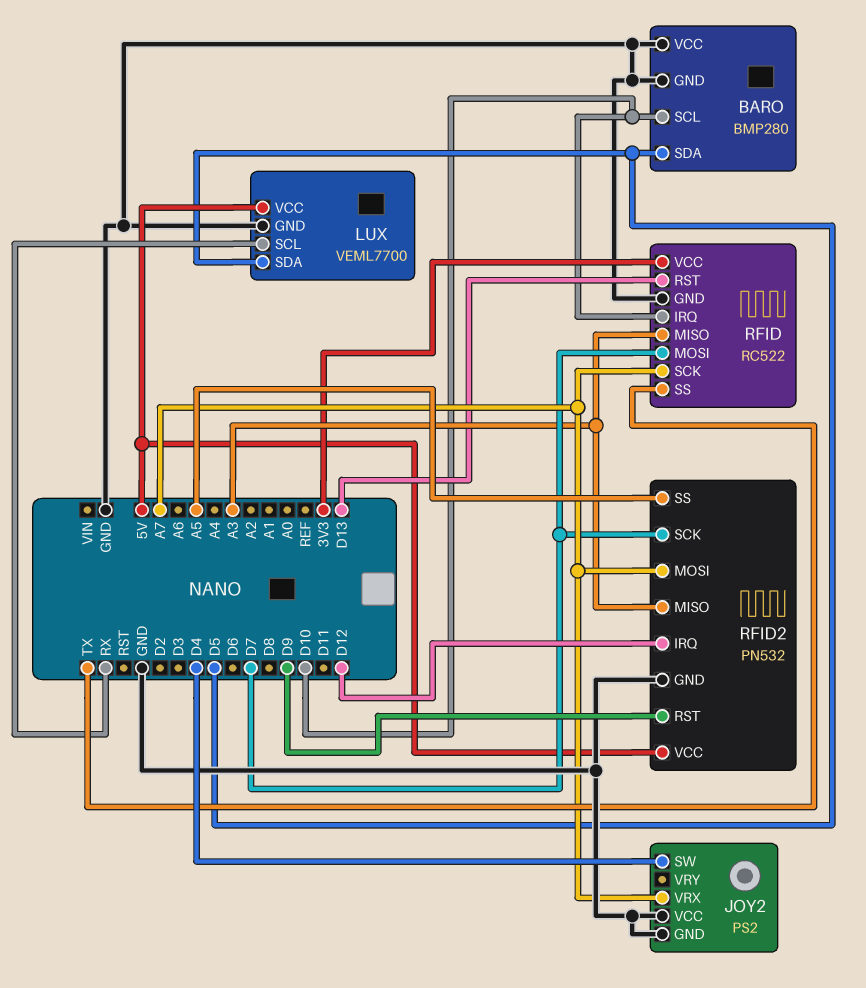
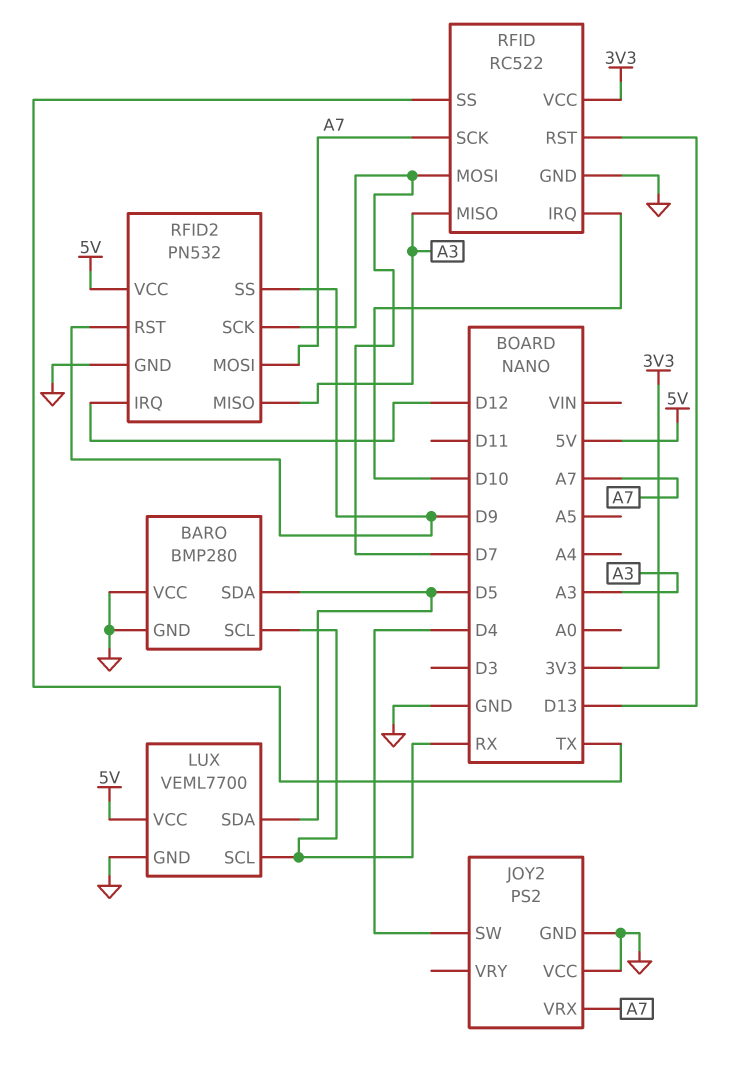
BARO pin SCL: D10 -> RX
RFID2 pin SS: A5 -> D9

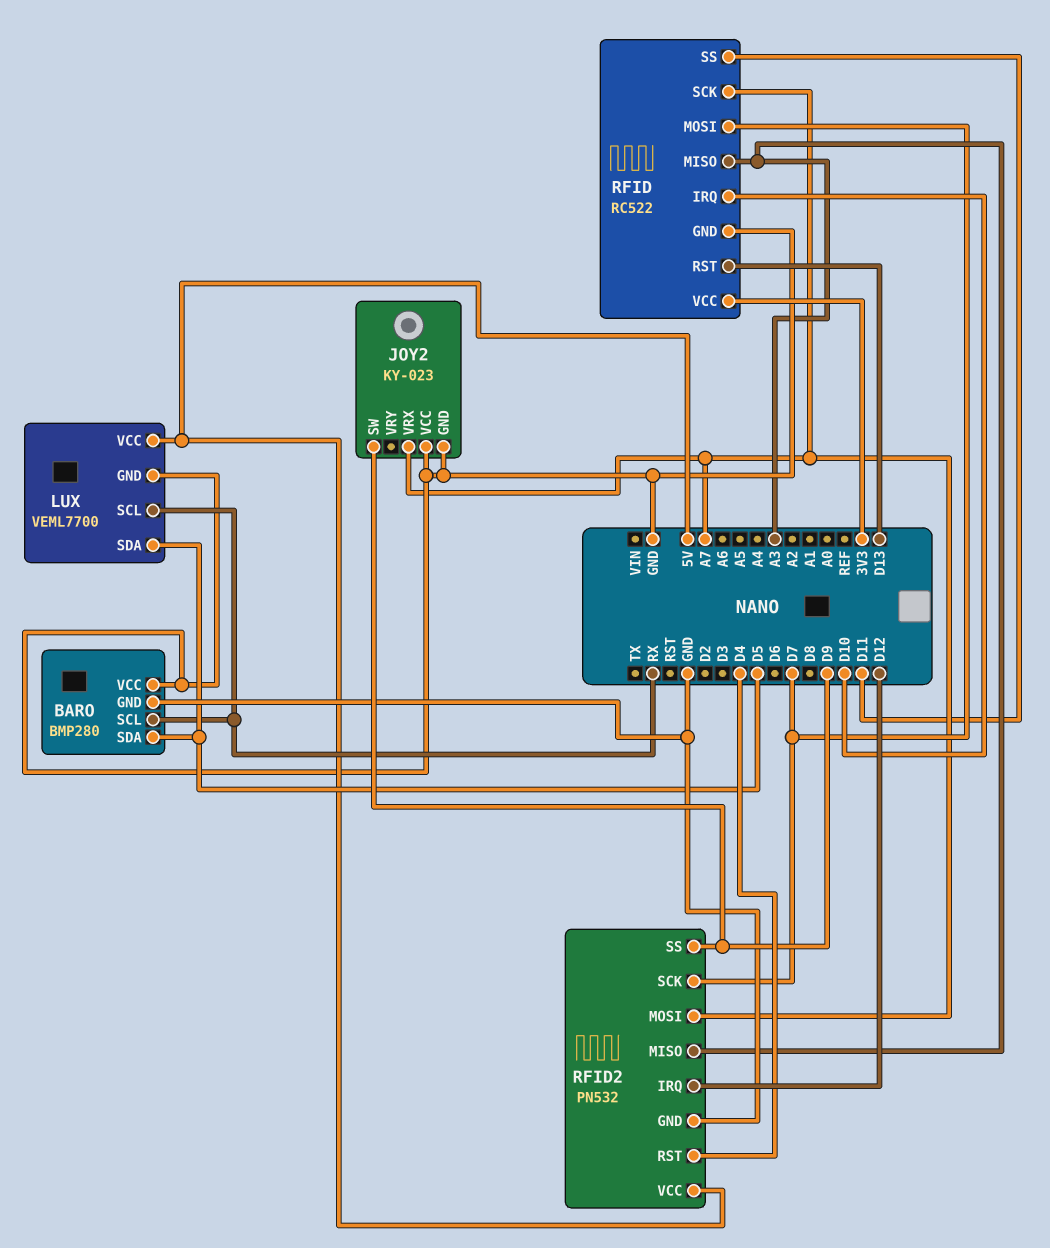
JOY2: PS2 -> KY-023
JOY2 pin SW: D4 -> D9
RFID pin SS: TX -> D11
RFID2 pin RST: D9 -> D4

